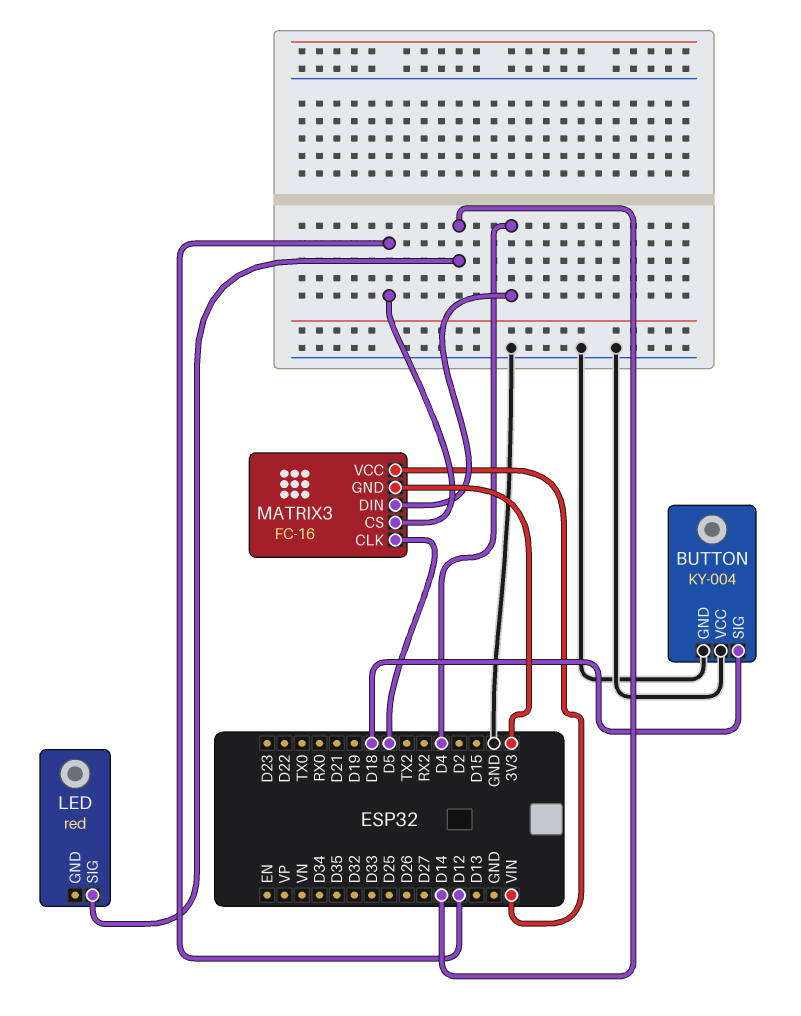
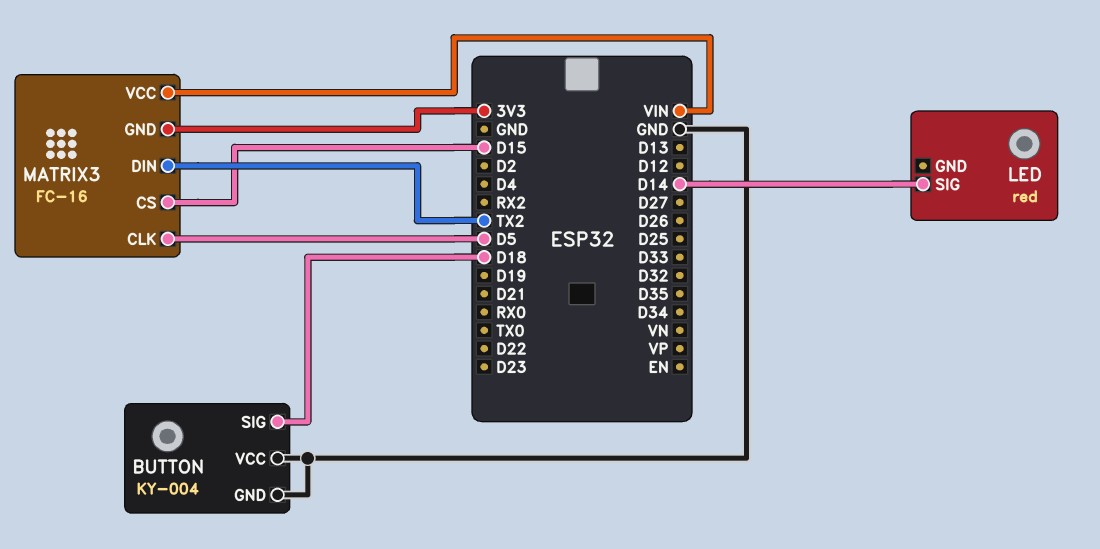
MATRIX3 pin CS: D12 -> D15
MATRIX3 pin DIN: D4 -> TX2

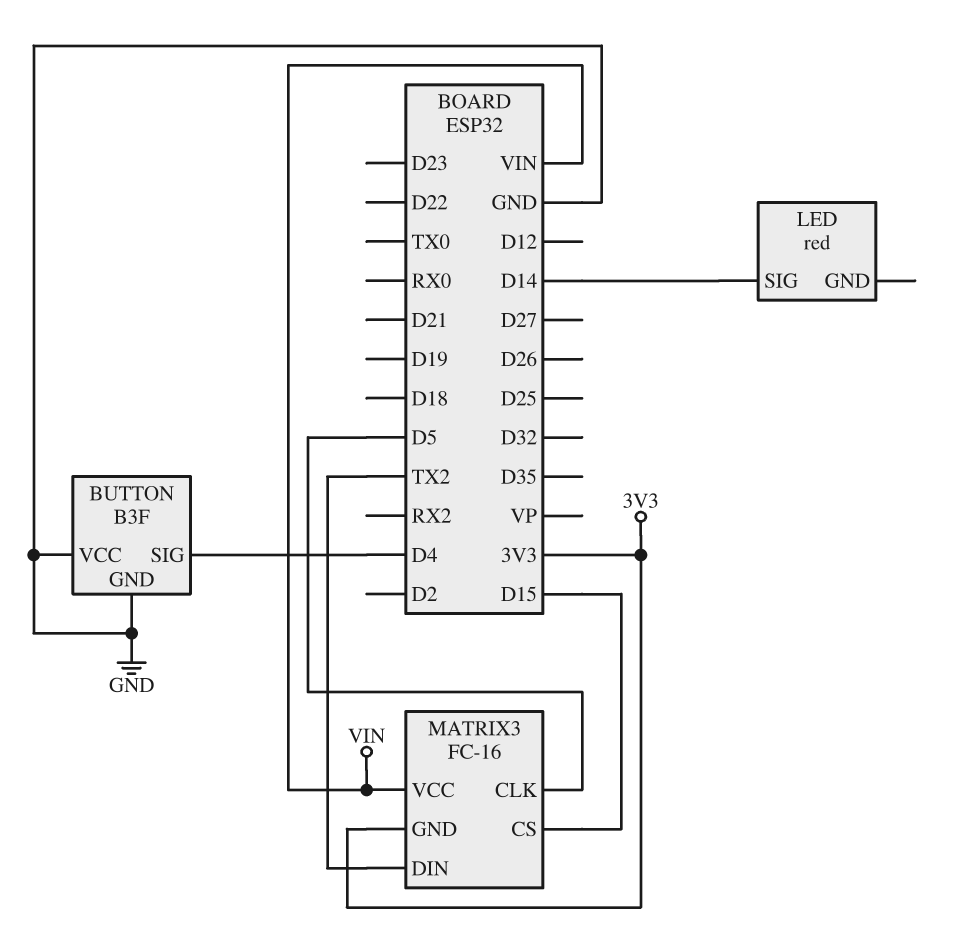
BUTTON: KY-004 -> B3F
BUTTON pin SIG: D18 -> D4

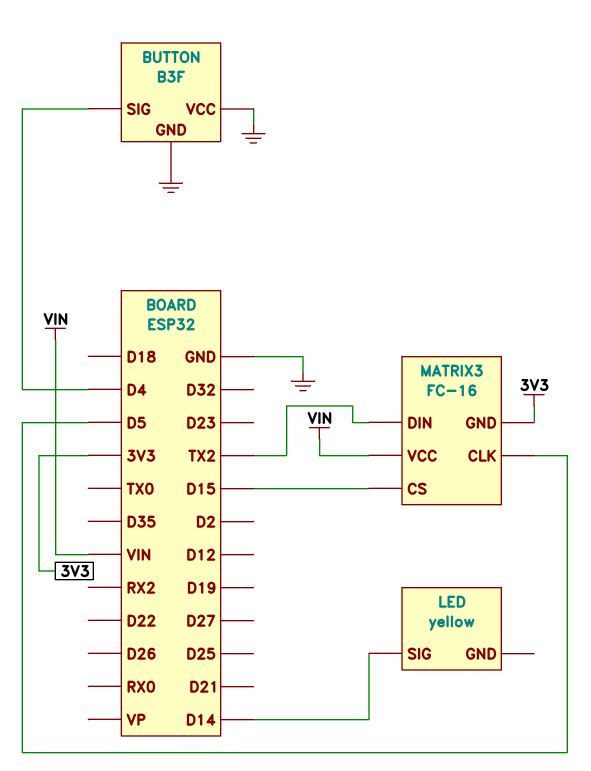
LED: red -> yellow

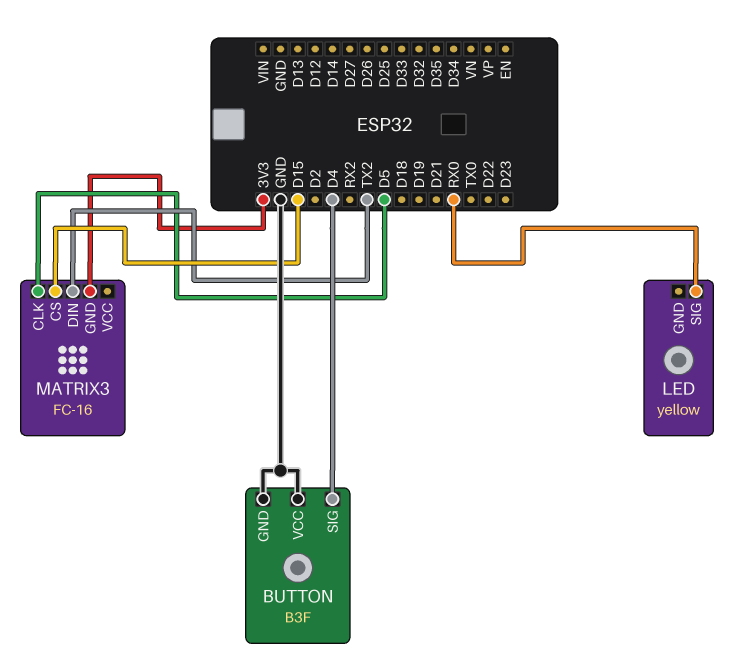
LED pin SIG: D14 -> RX0
MATRIX3 pin VCC: VIN -> none

